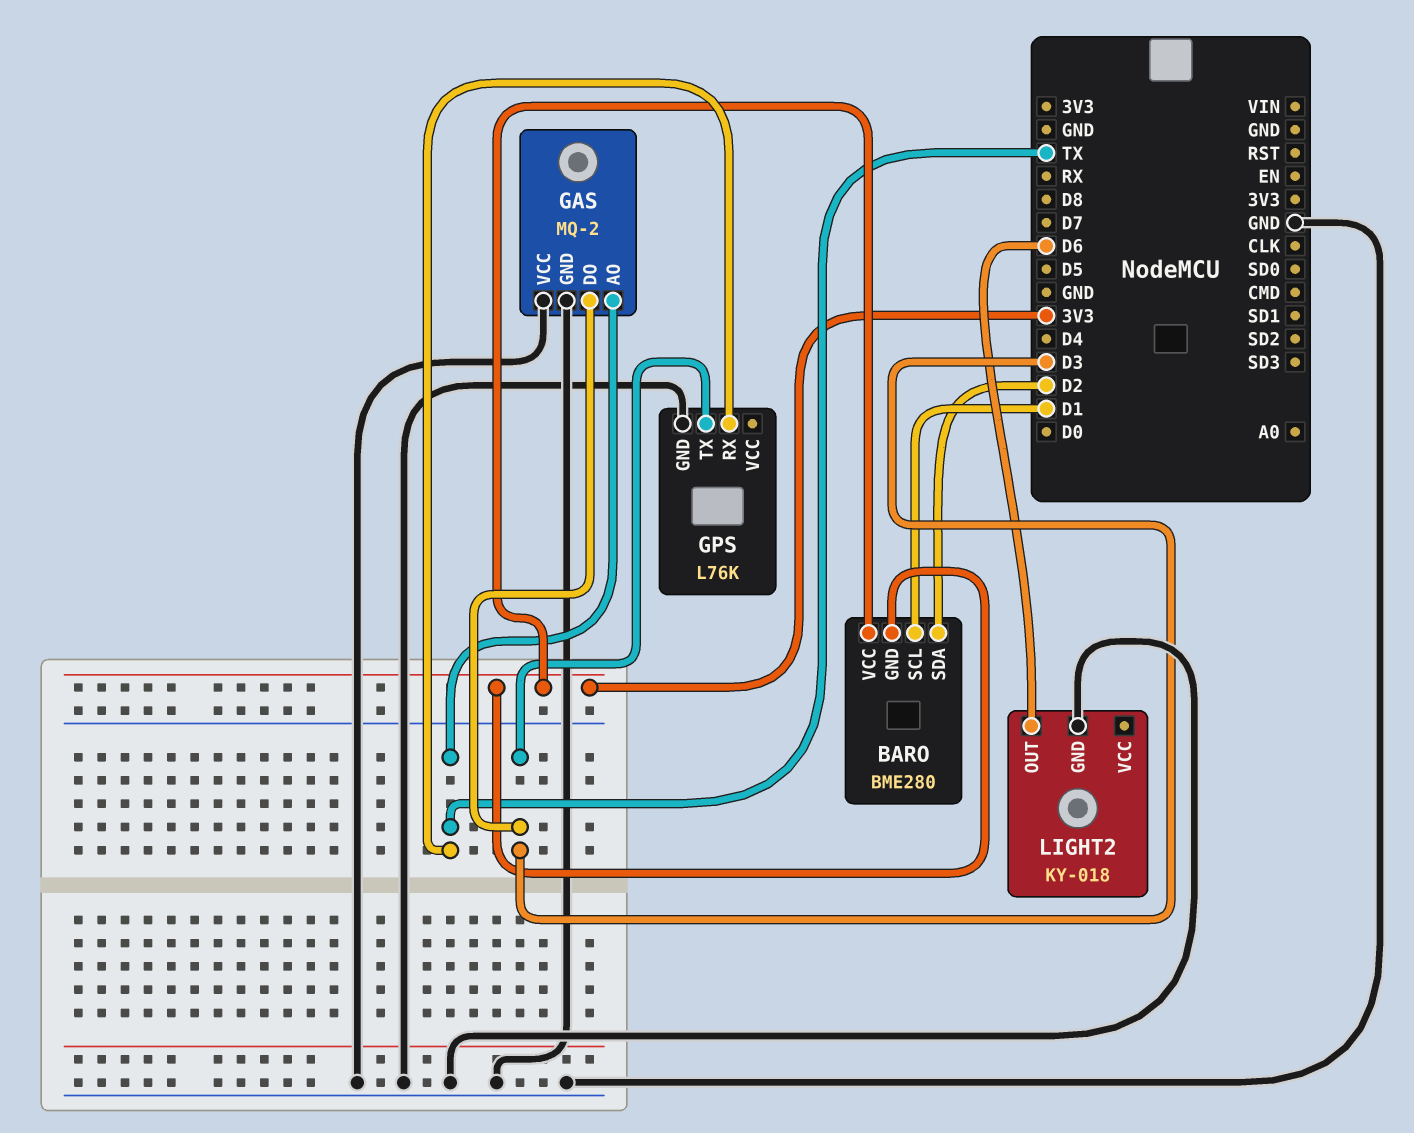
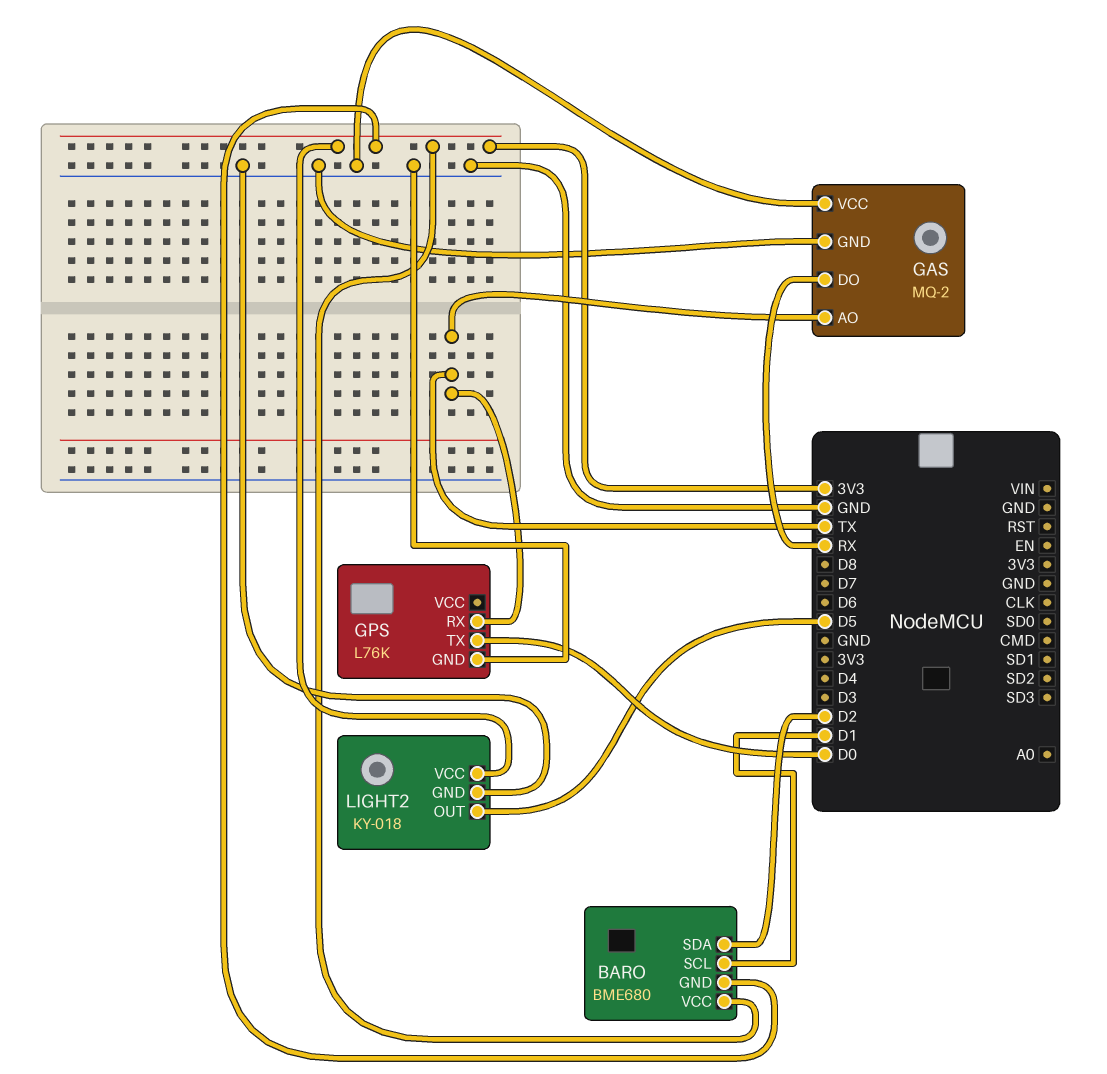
BARO: BME280 -> BME680
GAS pin DO: D3 -> RX
GPS pin TX: D3 -> D0
LIGHT2 pin OUT: D6 -> D5
LIGHT2 pin VCC: none -> 3V3

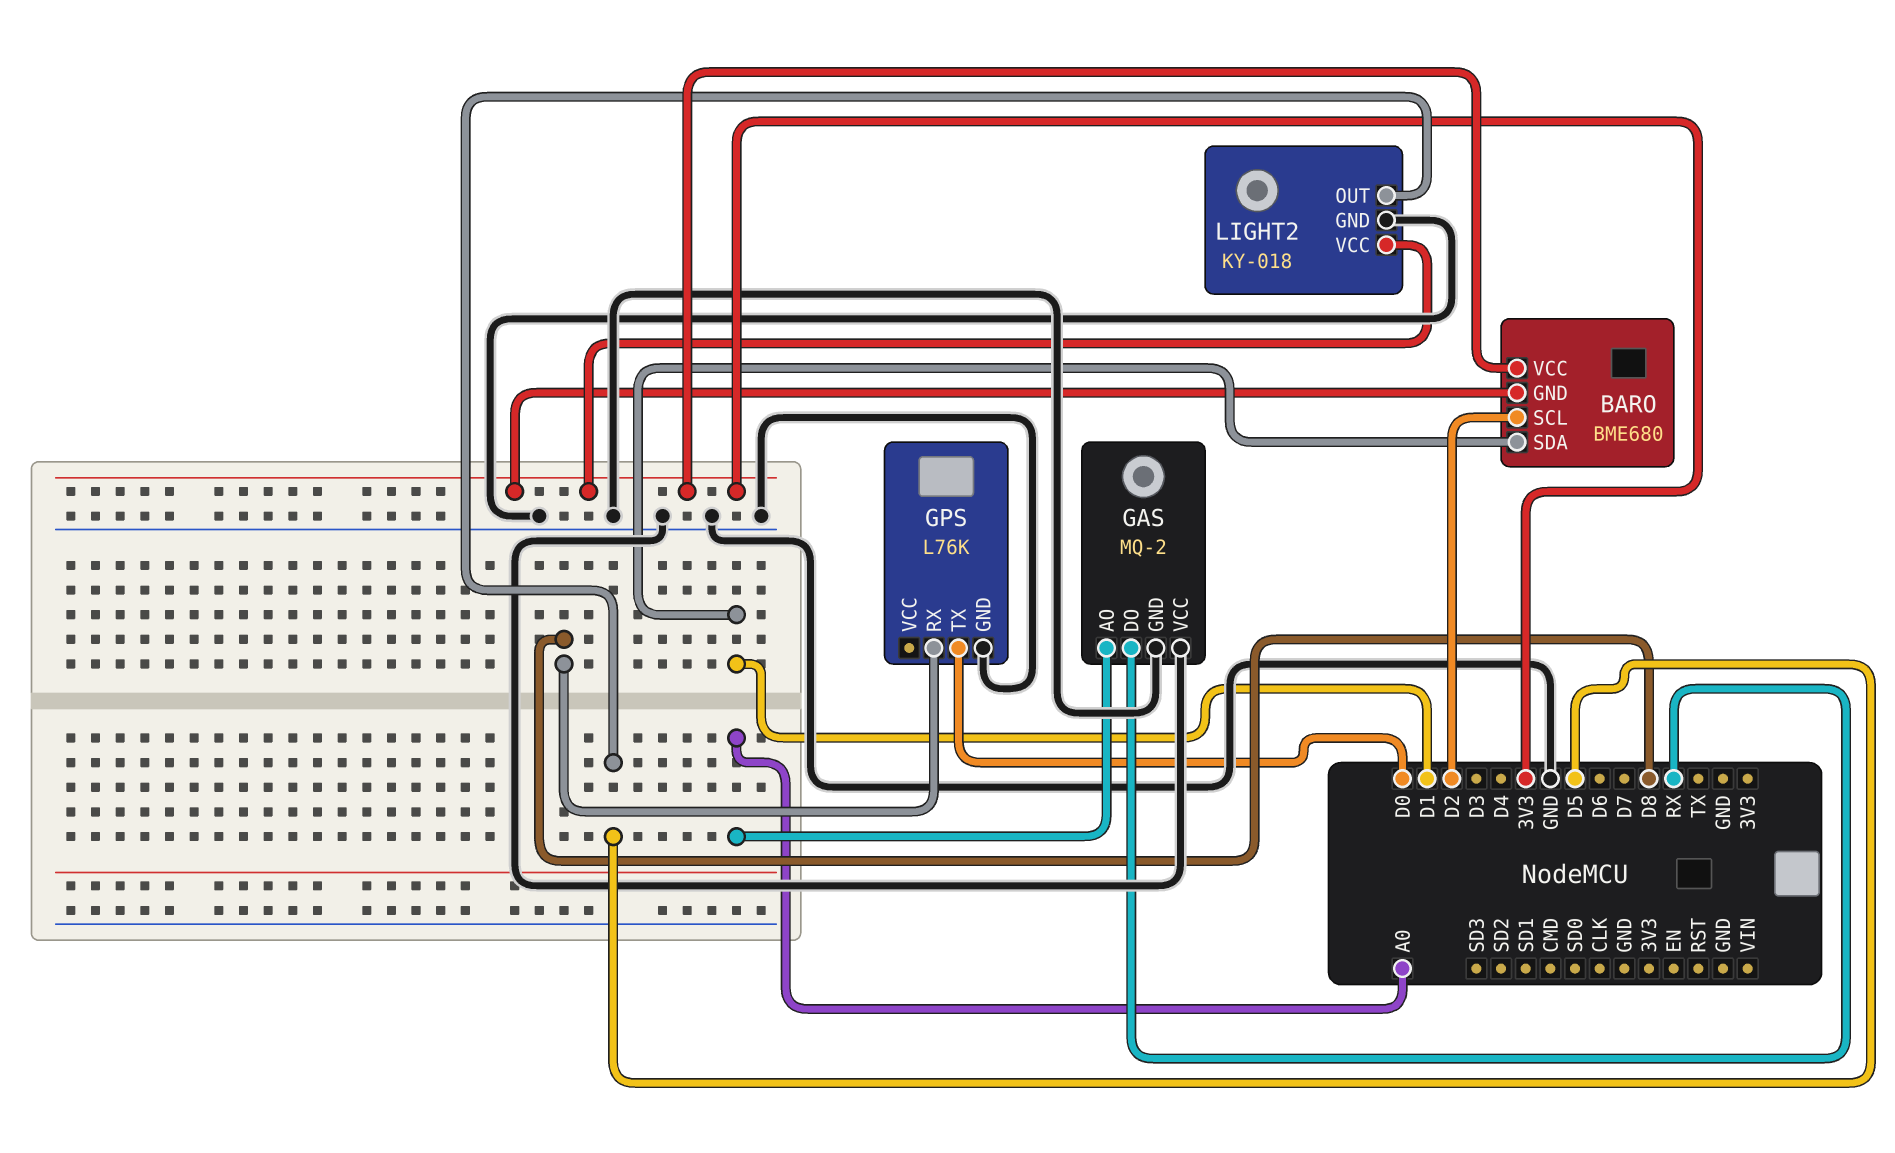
BARO pin SCL: D1 -> D2
BARO pin SDA: D2 -> D1
GAS pin AO: TX -> A0
GPS pin RX: TX -> D8

